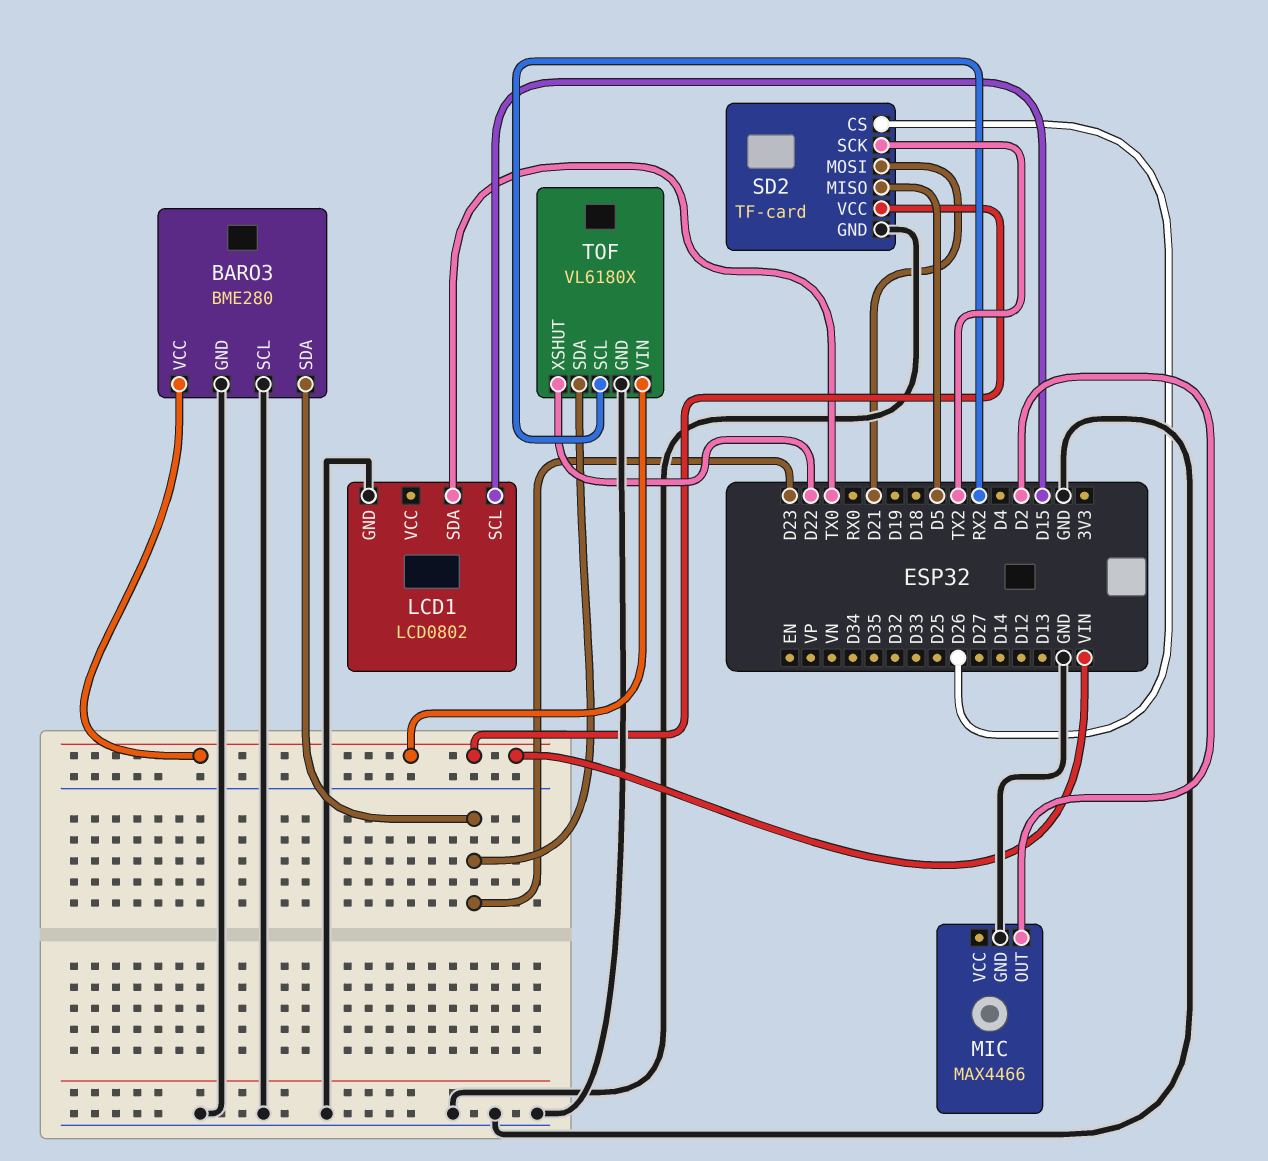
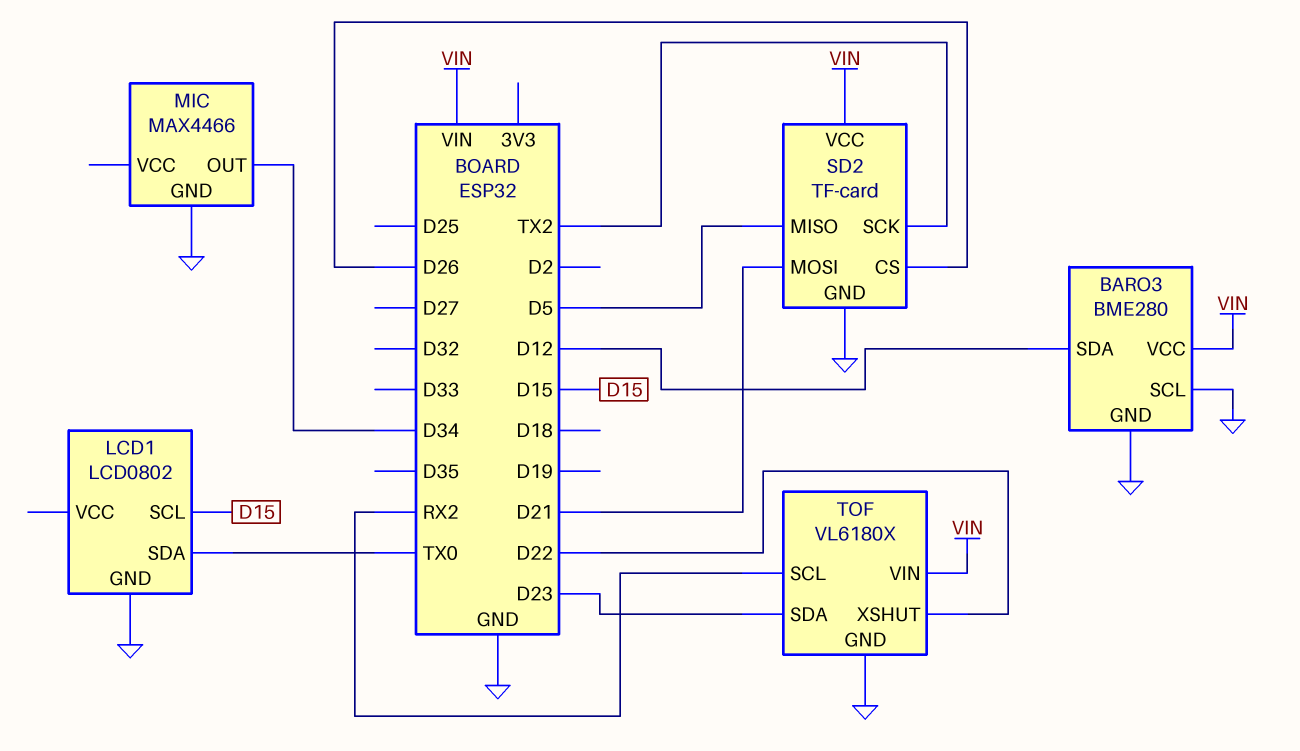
BARO3 pin SDA: D23 -> D12
MIC pin OUT: D2 -> D34

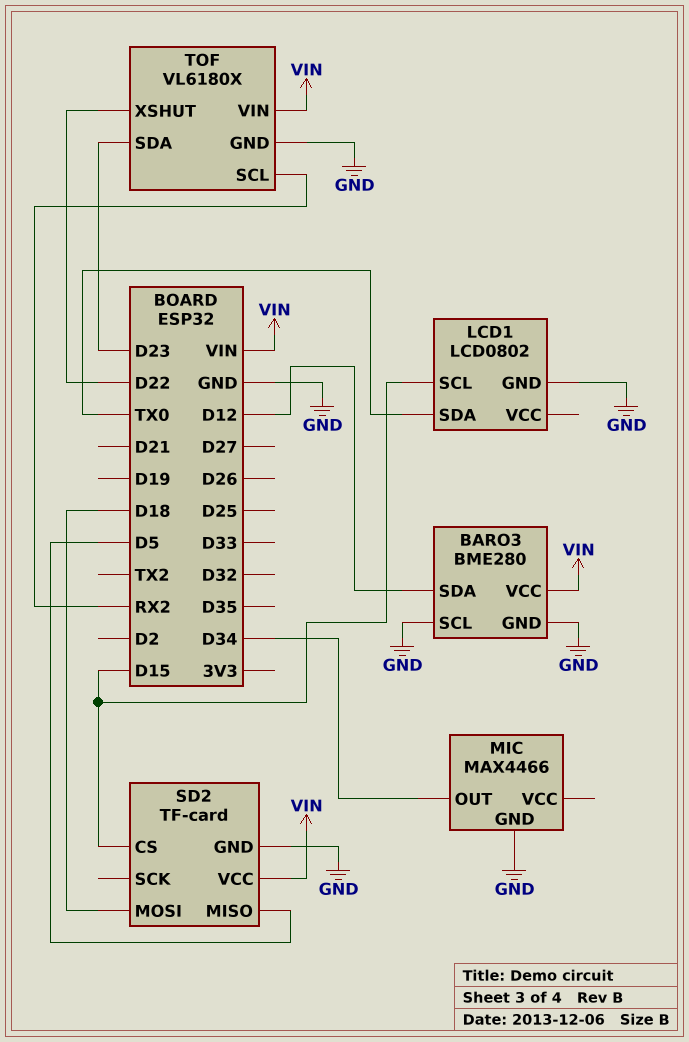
SD2 pin CS: D26 -> D15
SD2 pin MOSI: D21 -> D18
SD2 pin SCK: TX2 -> none

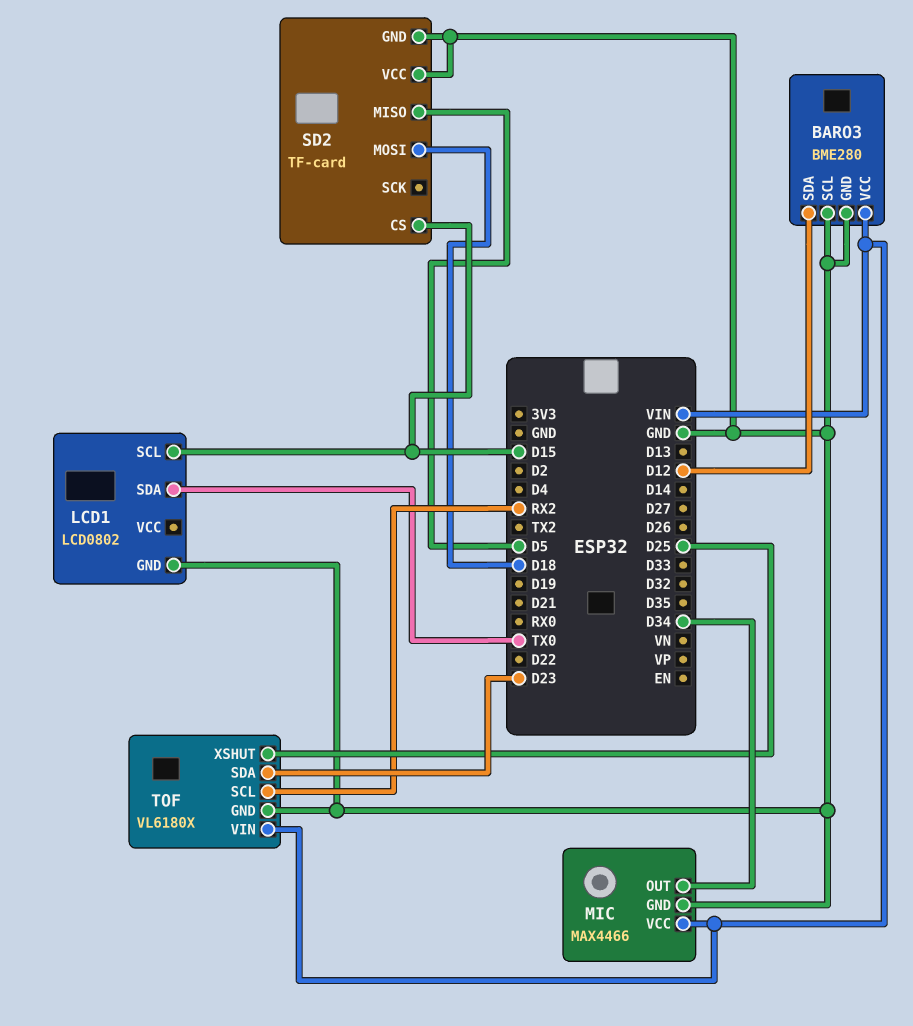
MIC pin VCC: none -> VIN
SD2 pin VCC: VIN -> GND
TOF pin XSHUT: D22 -> D25

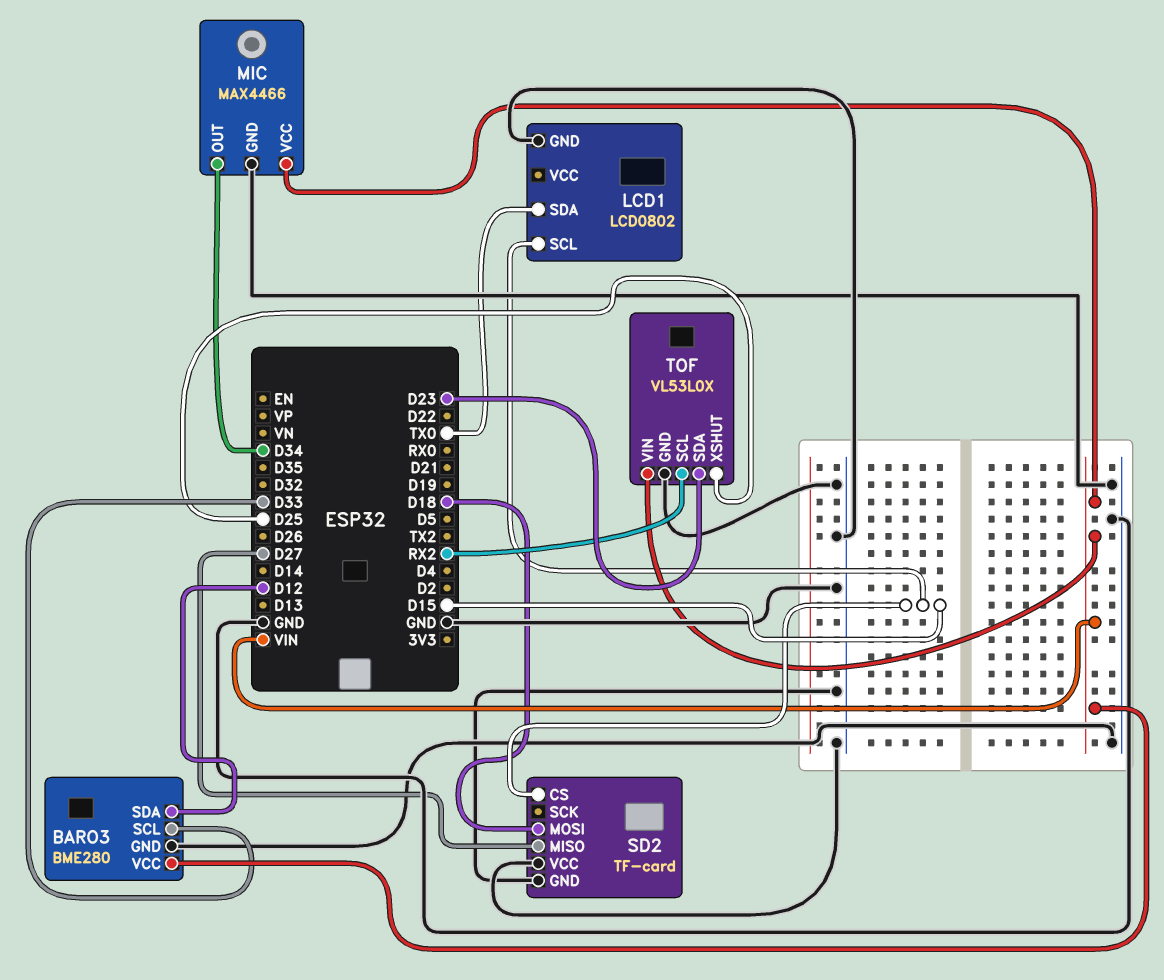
BARO3 pin SCL: GND -> D33
SD2 pin MISO: D5 -> D27
TOF: VL6180X -> VL53L0X

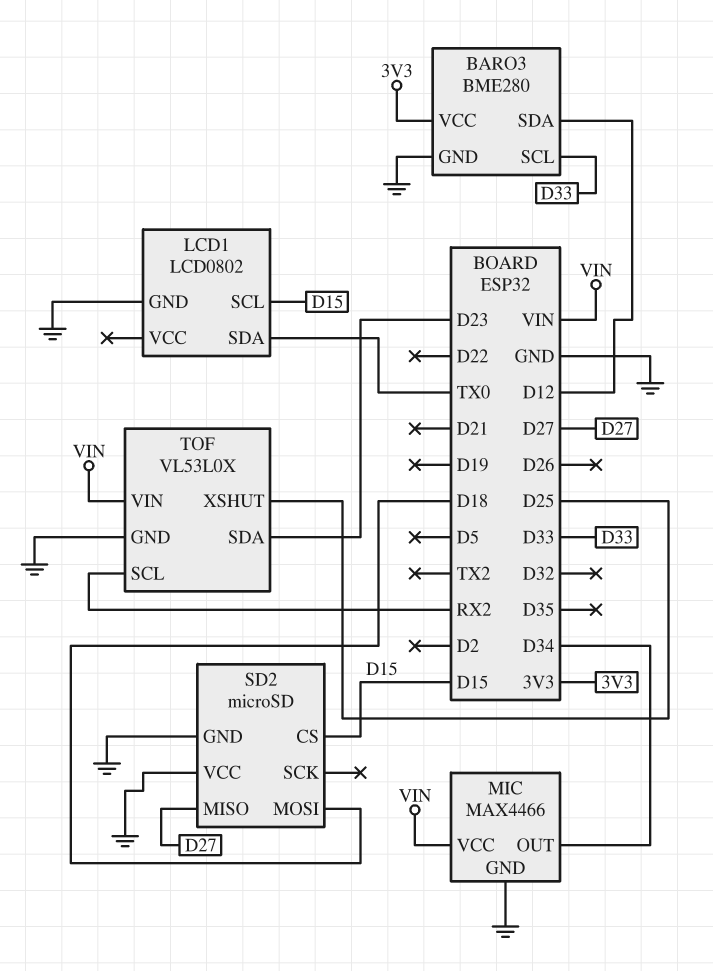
BARO3 pin VCC: VIN -> 3V3
SD2: TF-card -> microSD

